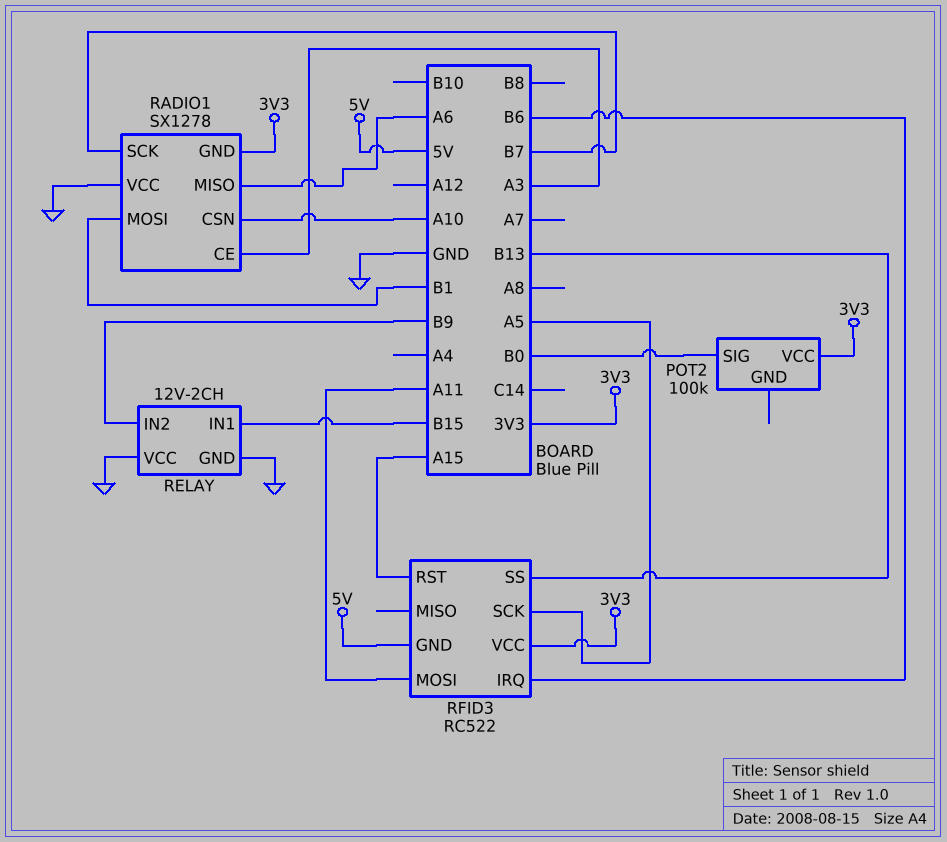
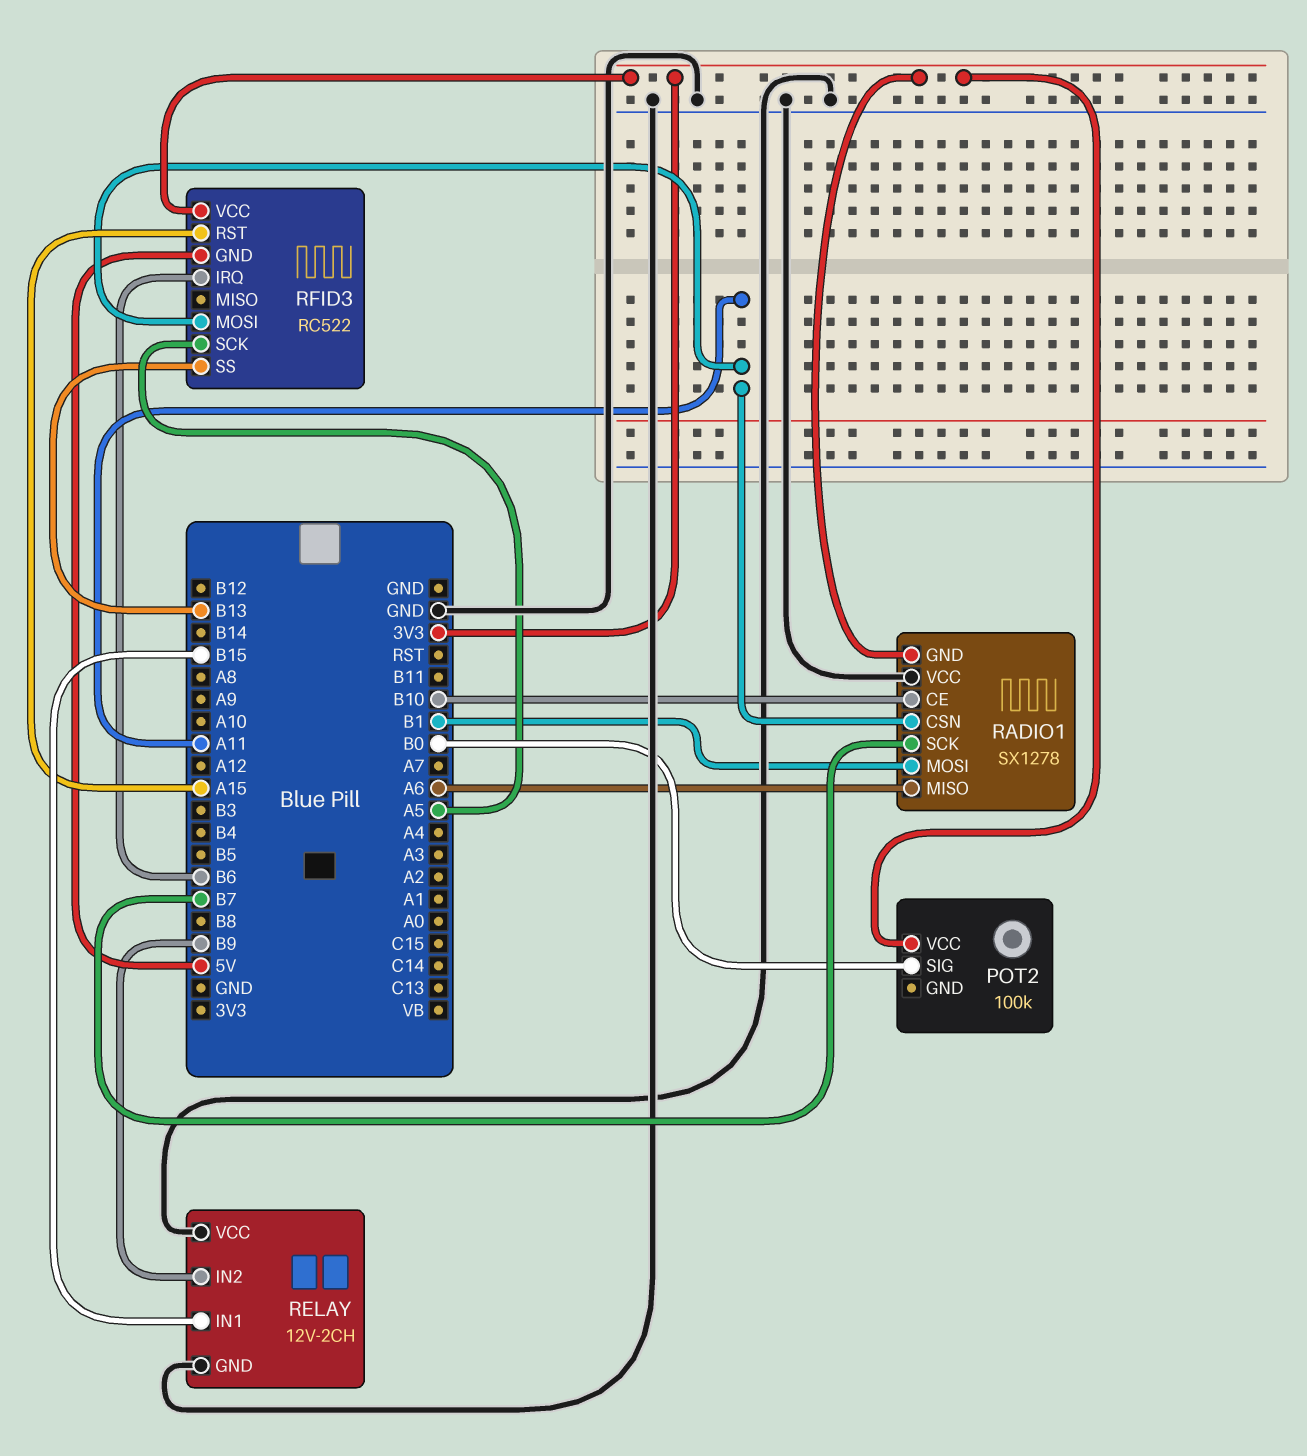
RADIO1 pin CE: A3 -> B10
RADIO1 pin CSN: A10 -> A11

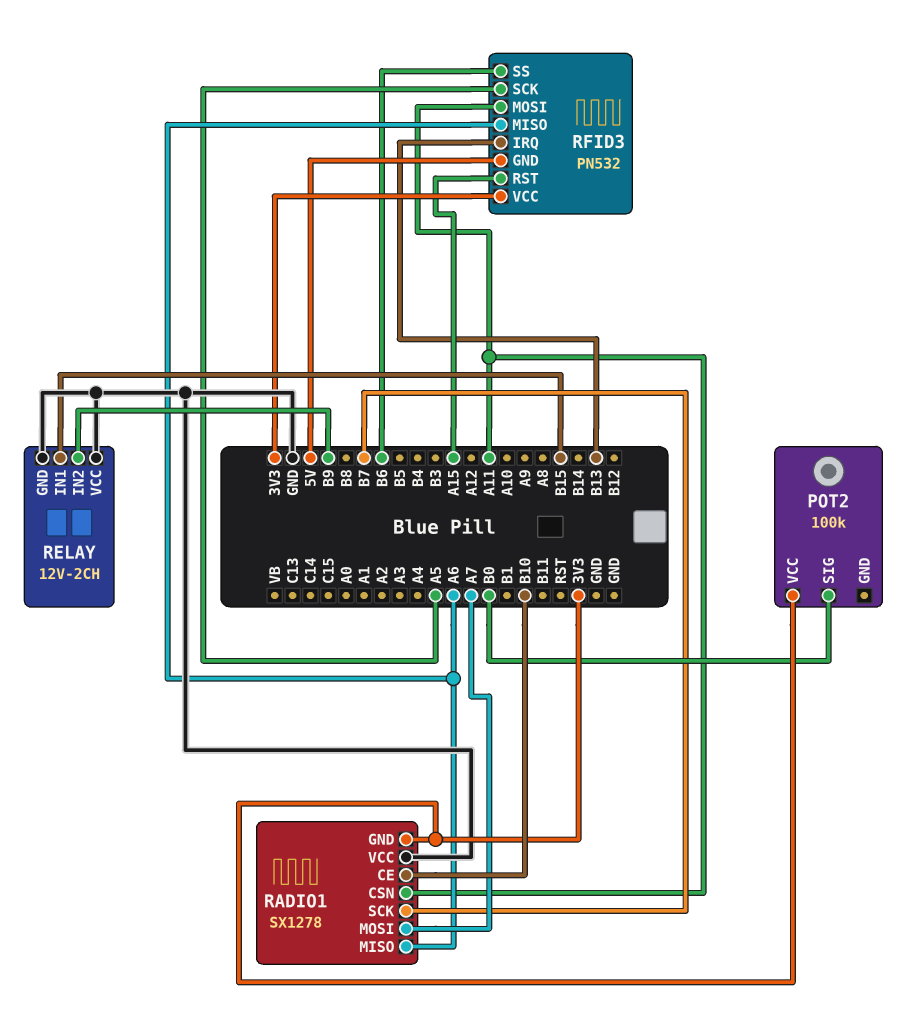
RADIO1 pin MOSI: B1 -> A7
RFID3: RC522 -> PN532
RFID3 pin IRQ: B6 -> B13
RFID3 pin MISO: none -> A6
RFID3 pin SS: B13 -> B6

